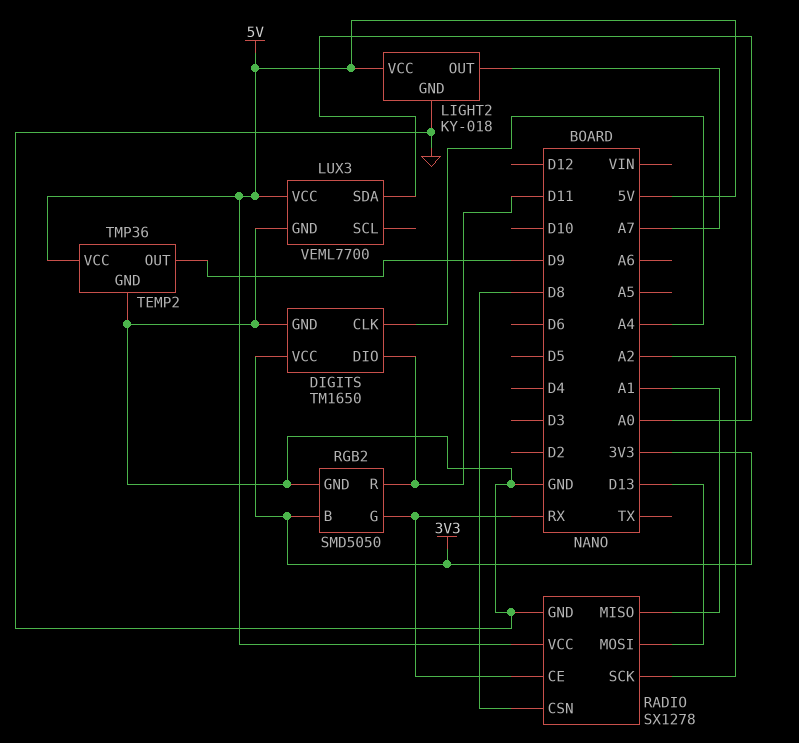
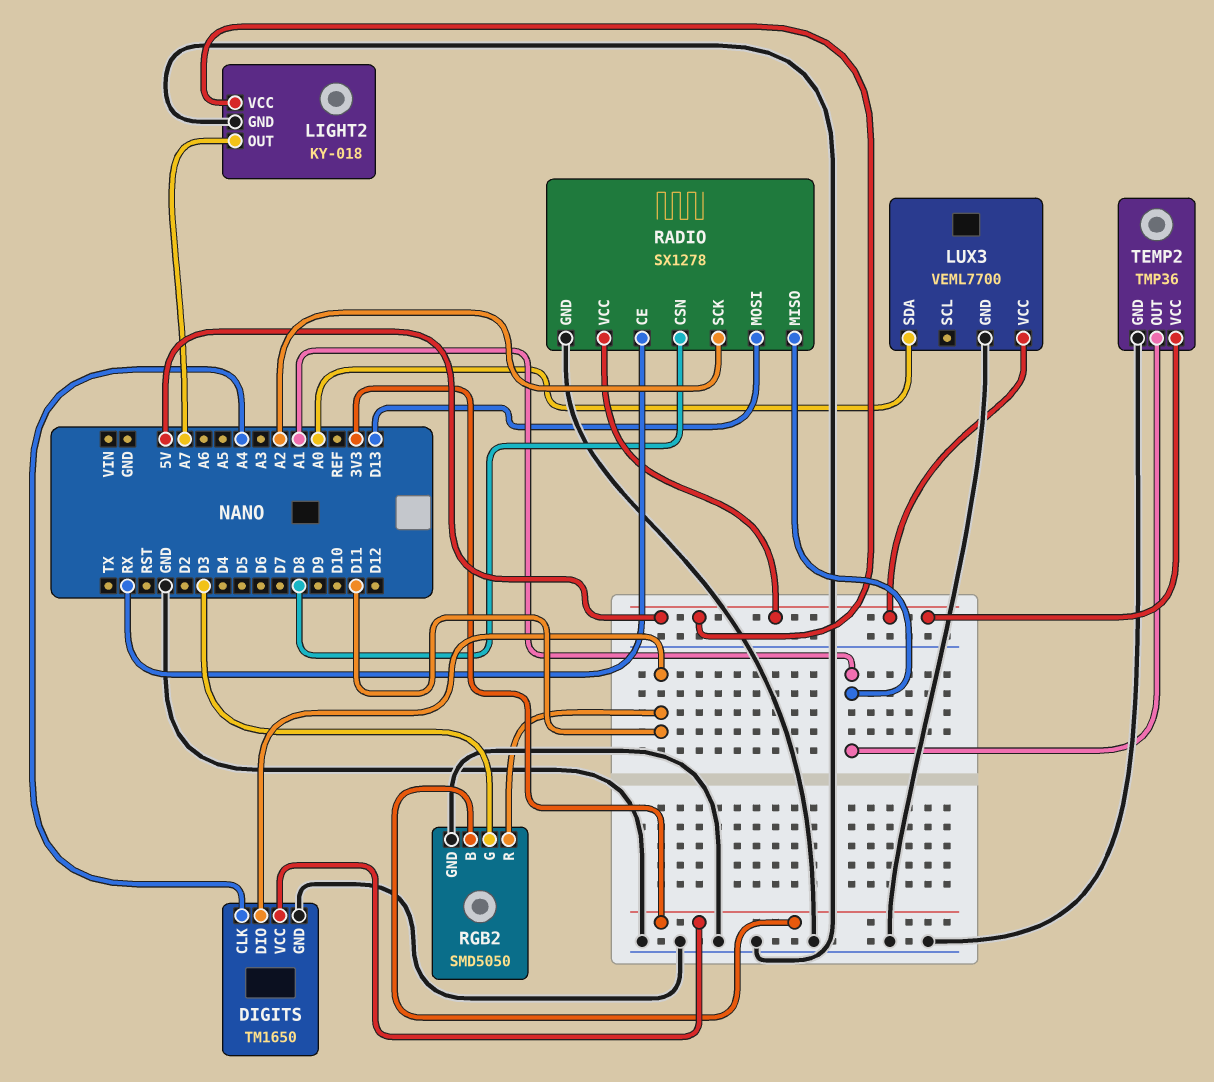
RGB2 pin G: RX -> D3
TEMP2 pin OUT: D9 -> A1

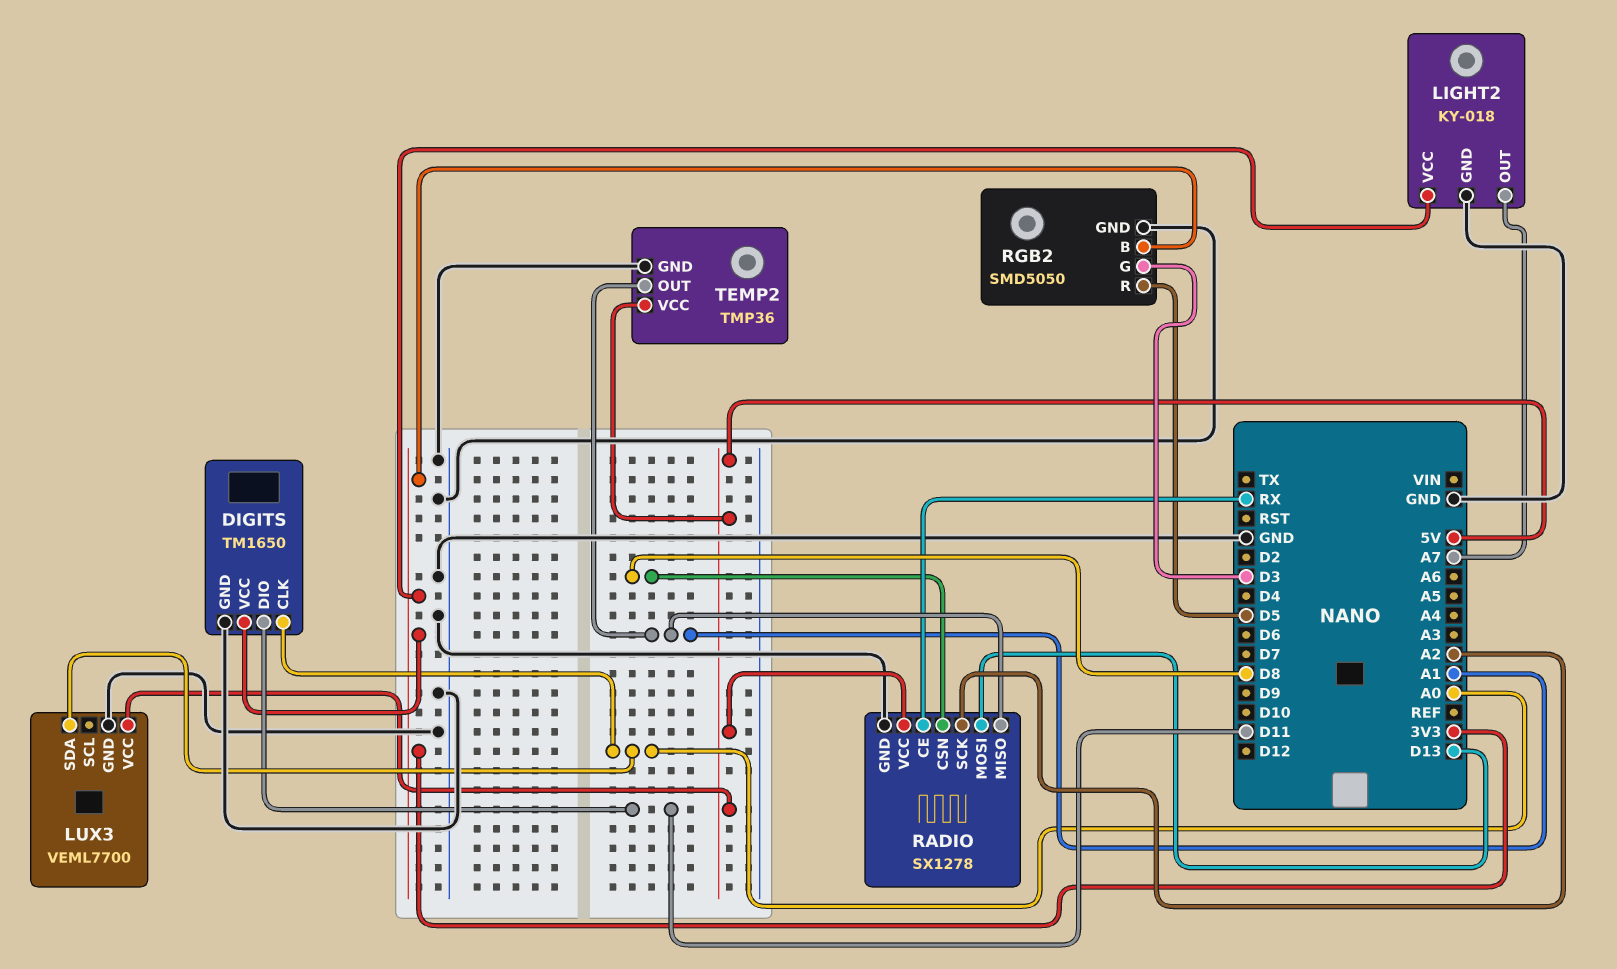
DIGITS pin CLK: A4 -> A0
LIGHT2 pin VCC: 5V -> 3V3
RGB2 pin R: D11 -> D5

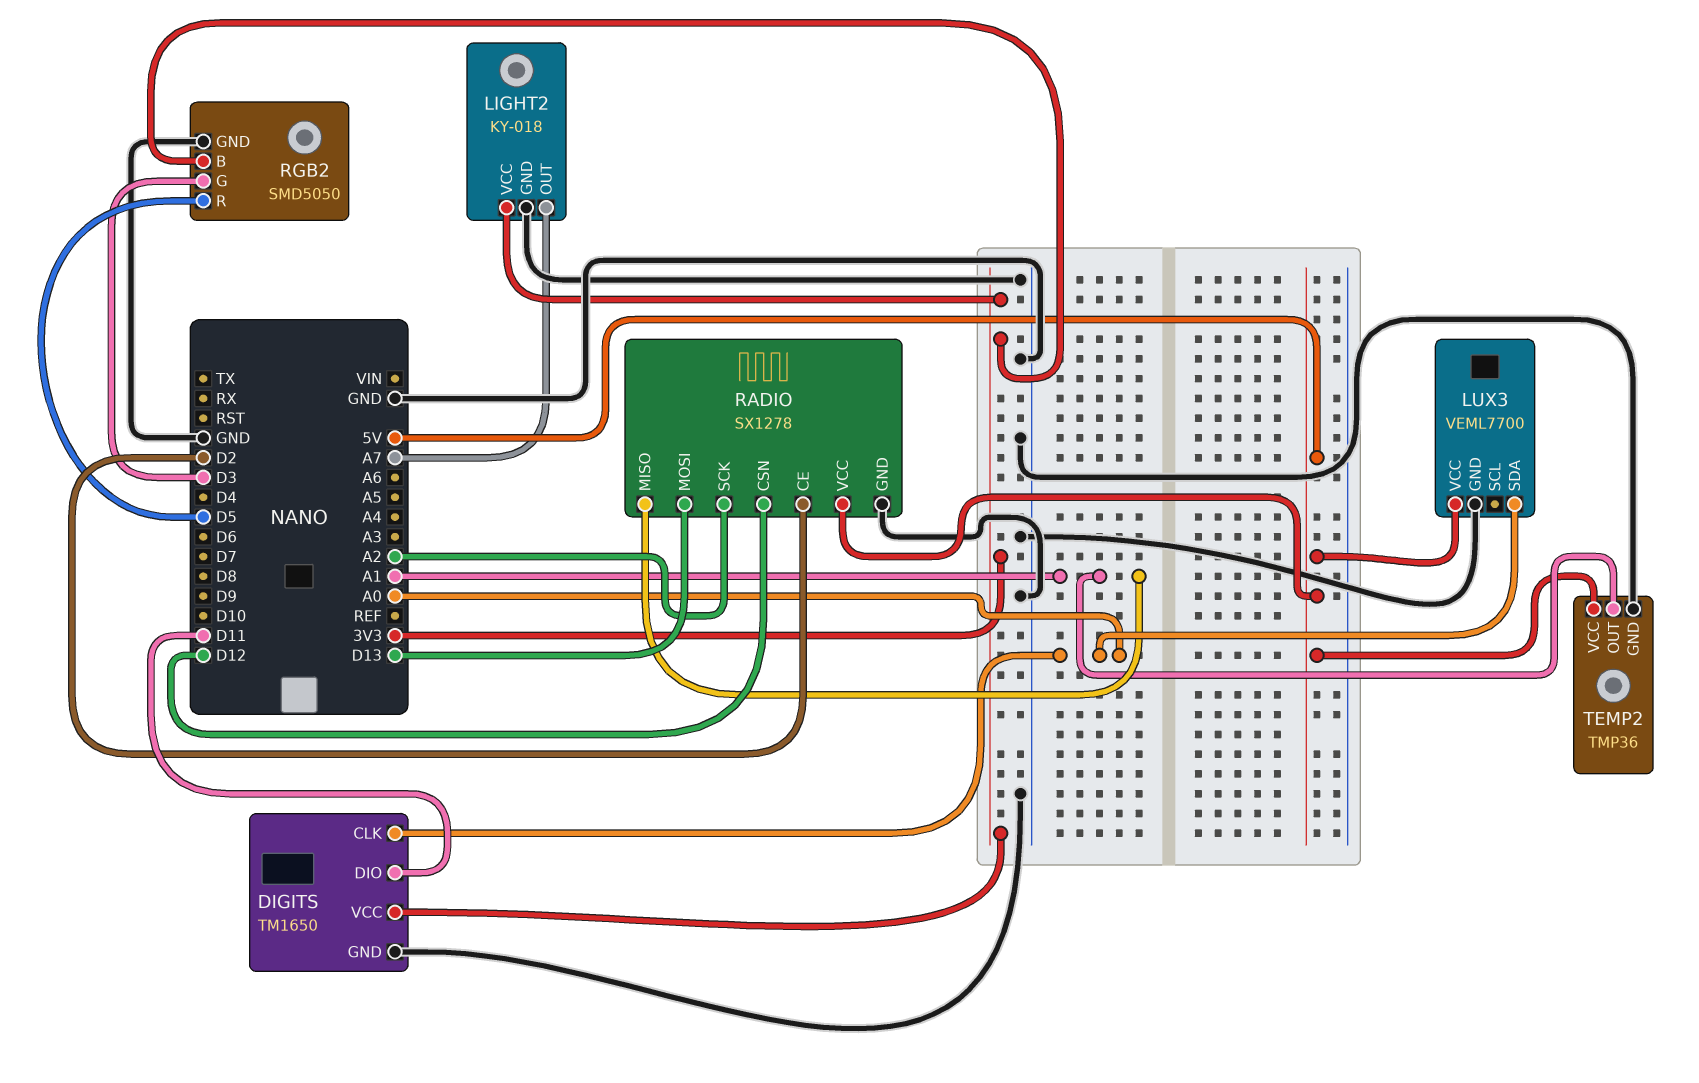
RADIO pin CE: RX -> D2
RADIO pin CSN: D8 -> D12

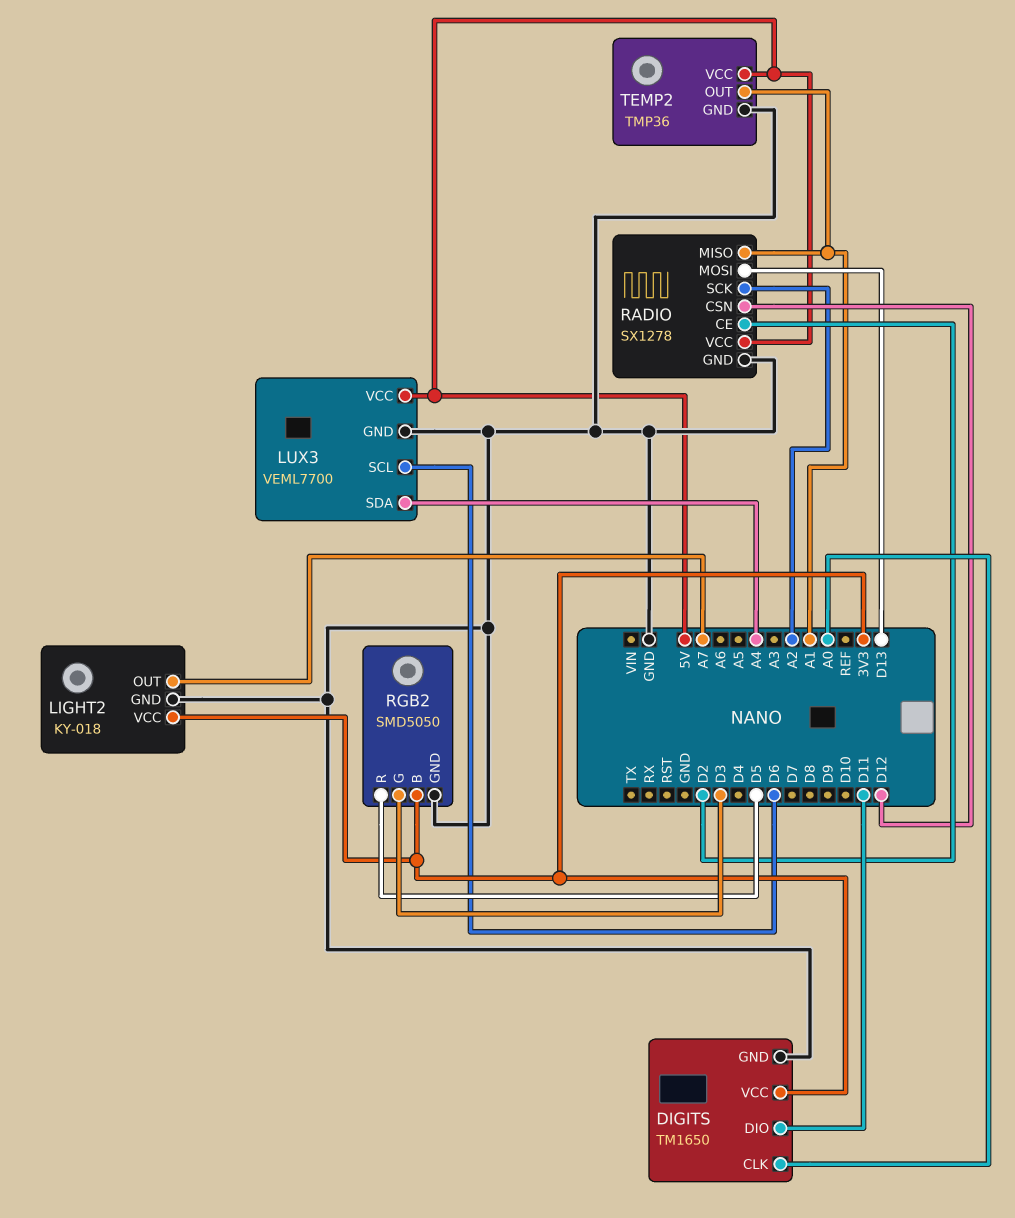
LUX3 pin SCL: none -> D6
LUX3 pin SDA: A0 -> A4

